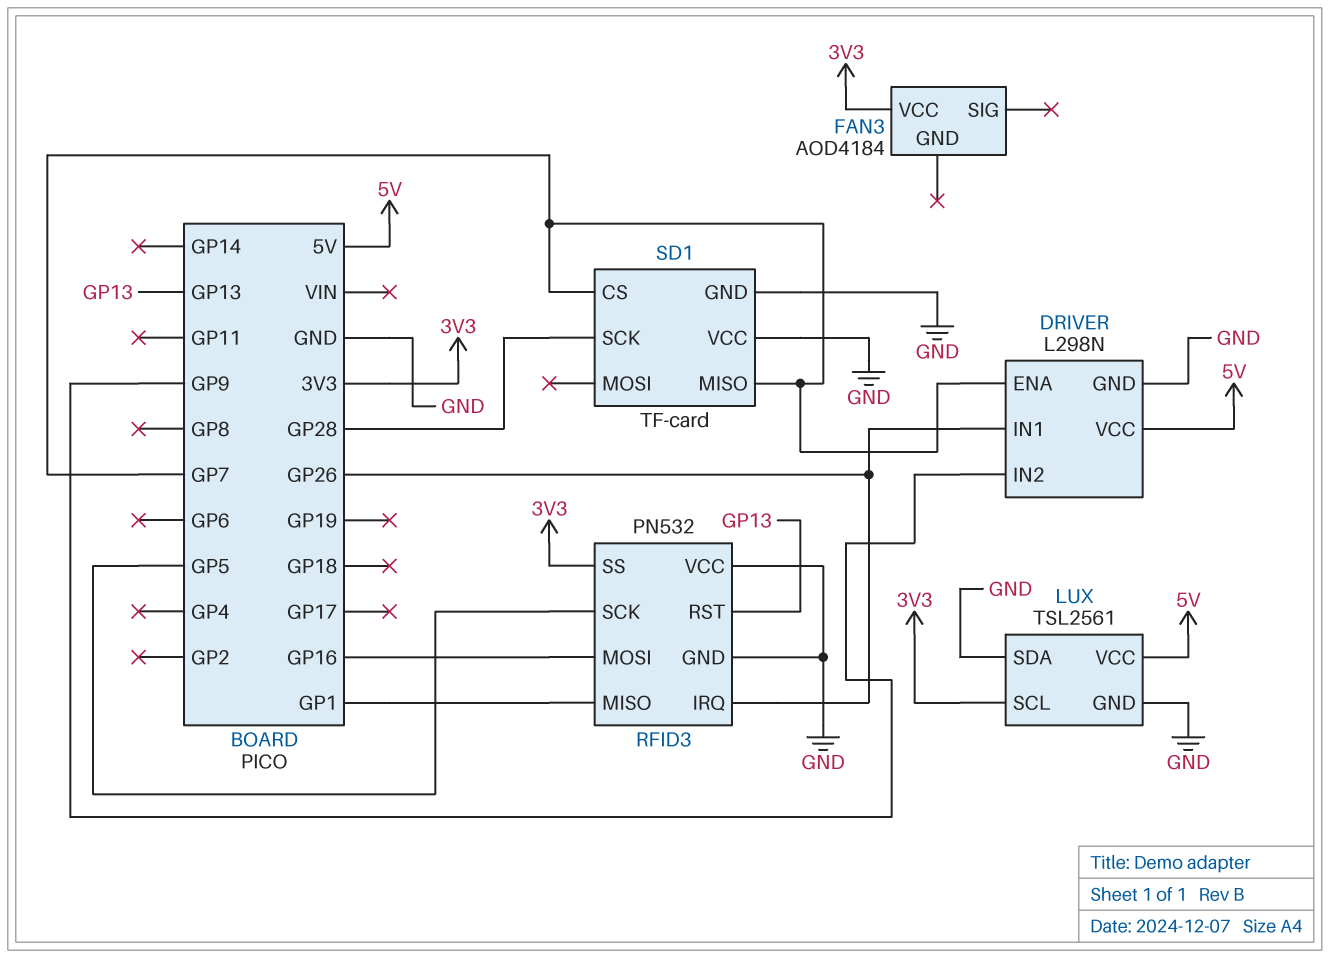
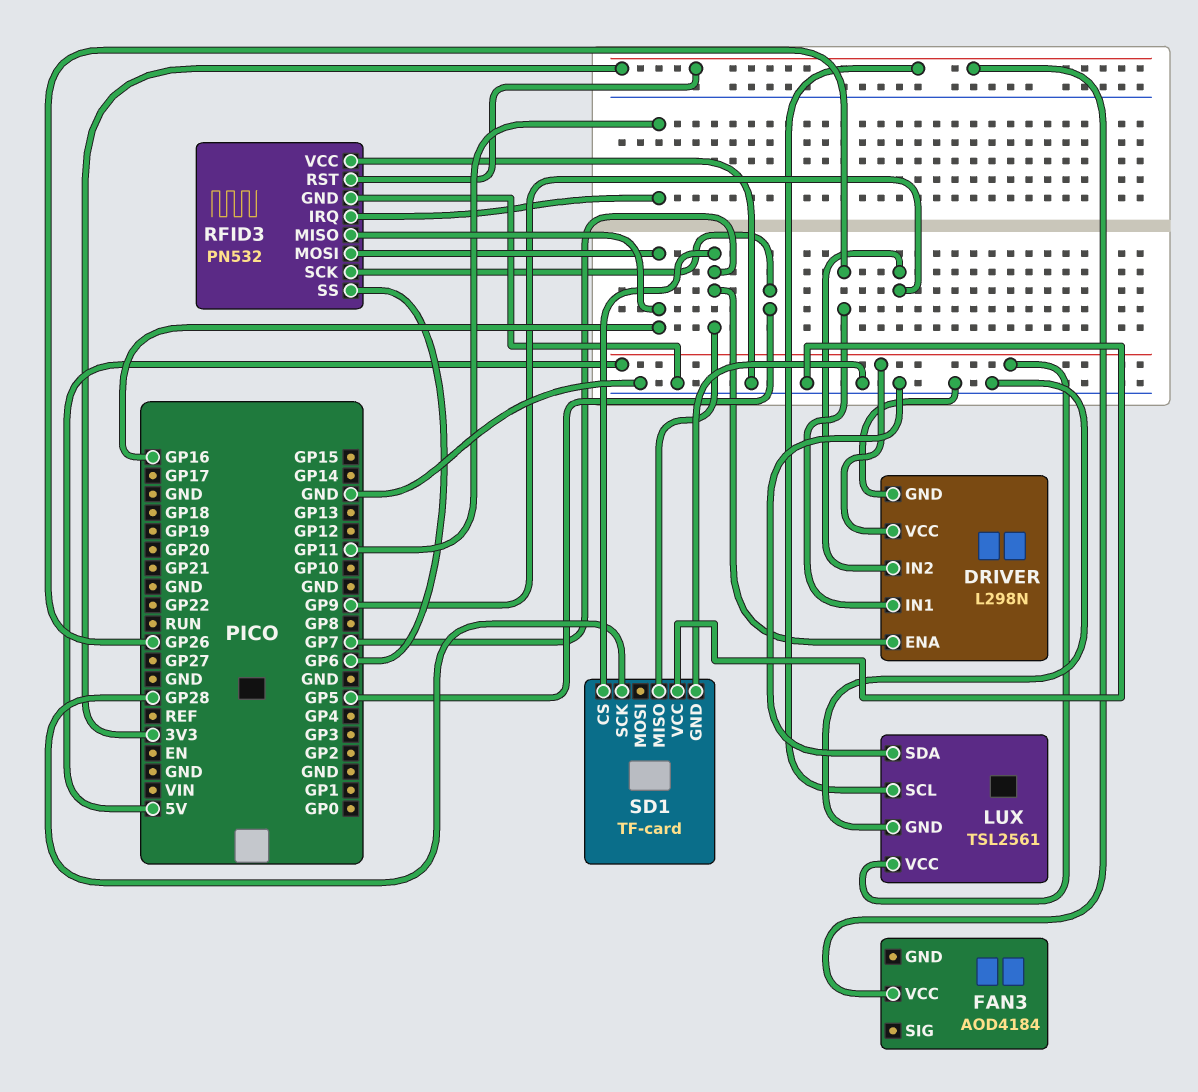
RFID3 pin IRQ: GP26 -> GP11
RFID3 pin MISO: GP1 -> GP16
RFID3 pin RST: GP13 -> 3V3
RFID3 pin SS: 3V3 -> GP6

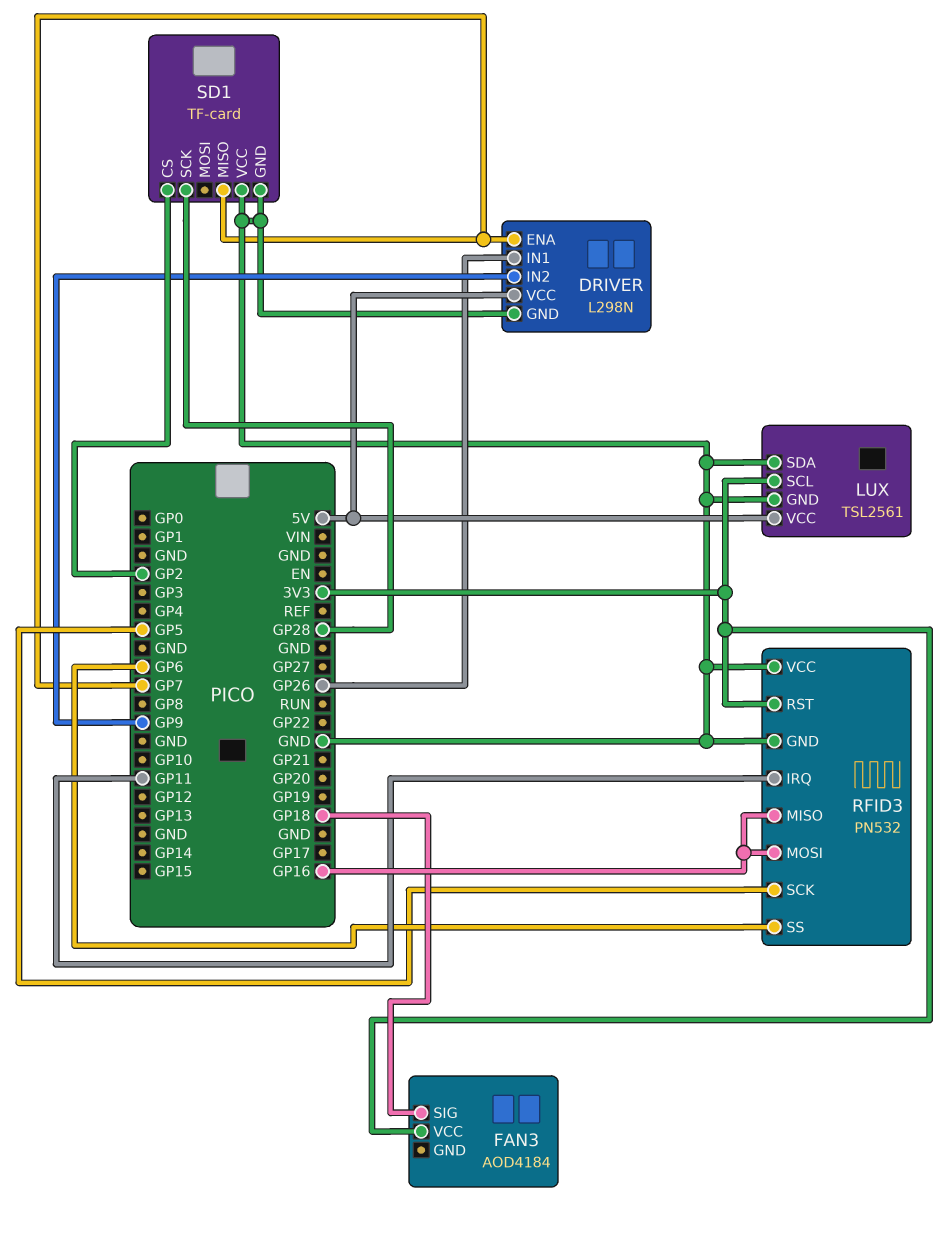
FAN3 pin SIG: none -> GP18
SD1 pin CS: GP7 -> GP2

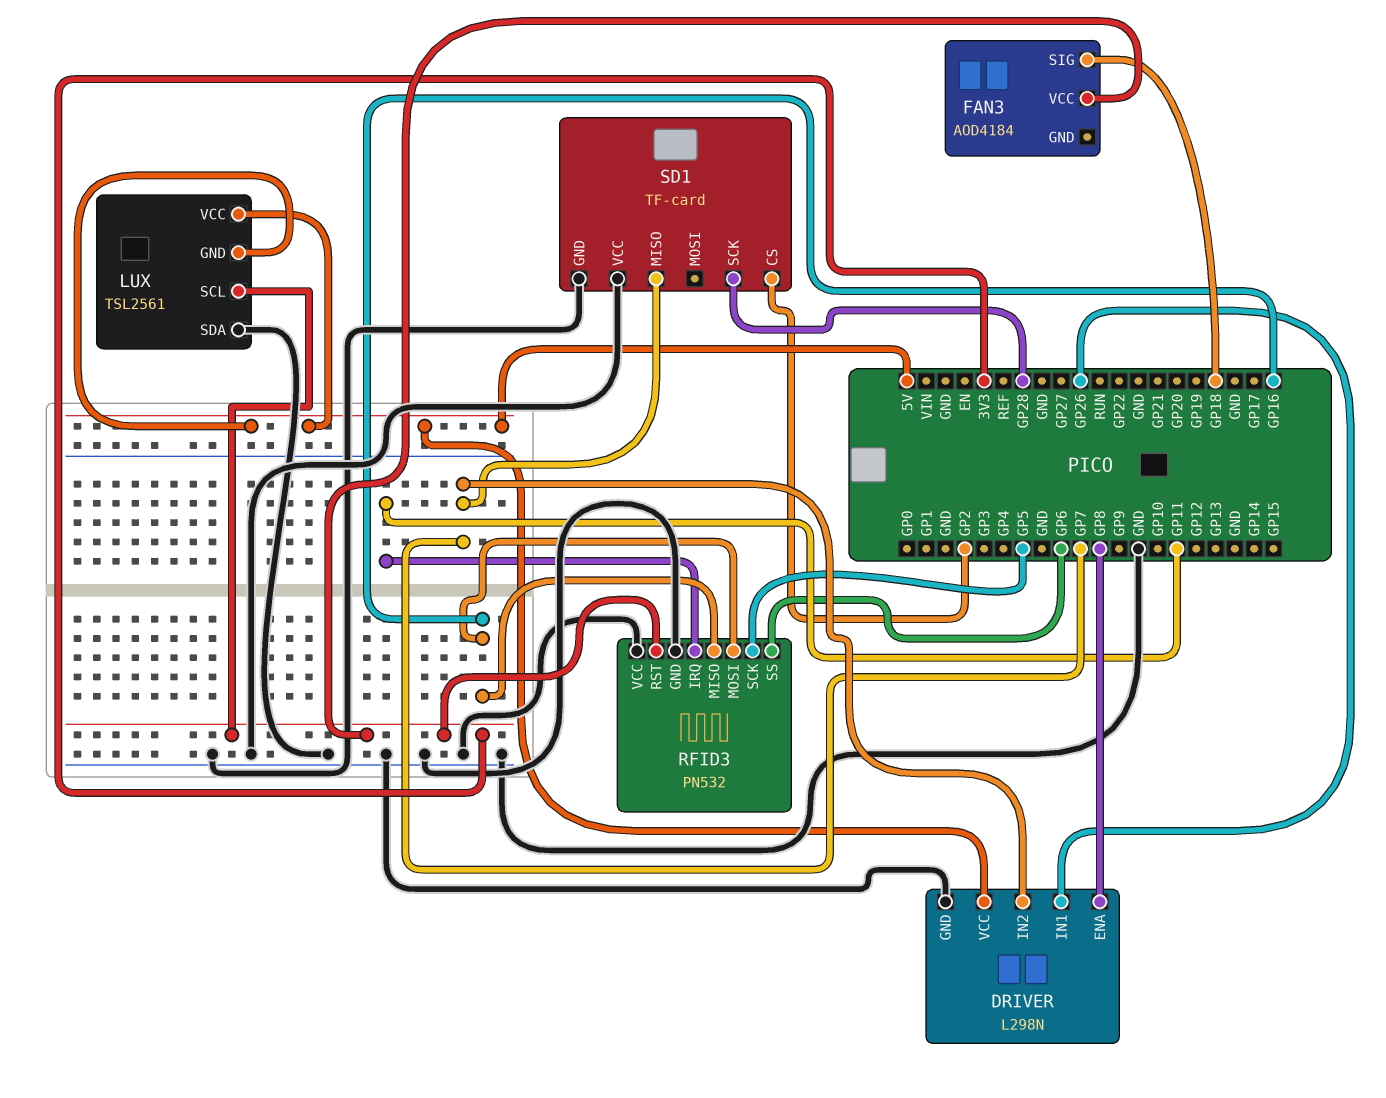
DRIVER pin ENA: GP7 -> GP8
DRIVER pin IN2: GP9 -> GP7
LUX pin GND: GND -> 5V

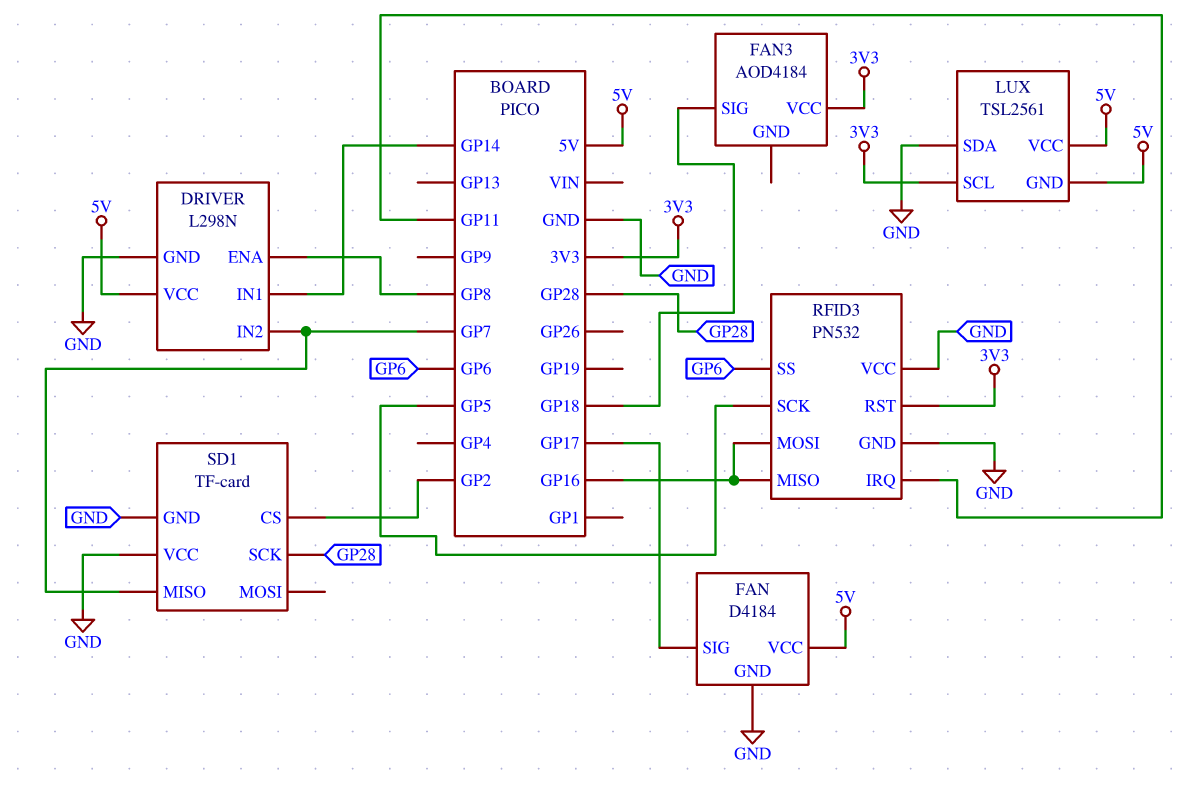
DRIVER pin IN1: GP26 -> GP14
FAN: none -> D4184
FAN pin GND: none -> GND
FAN pin SIG: none -> GP17
FAN pin VCC: none -> 5V

